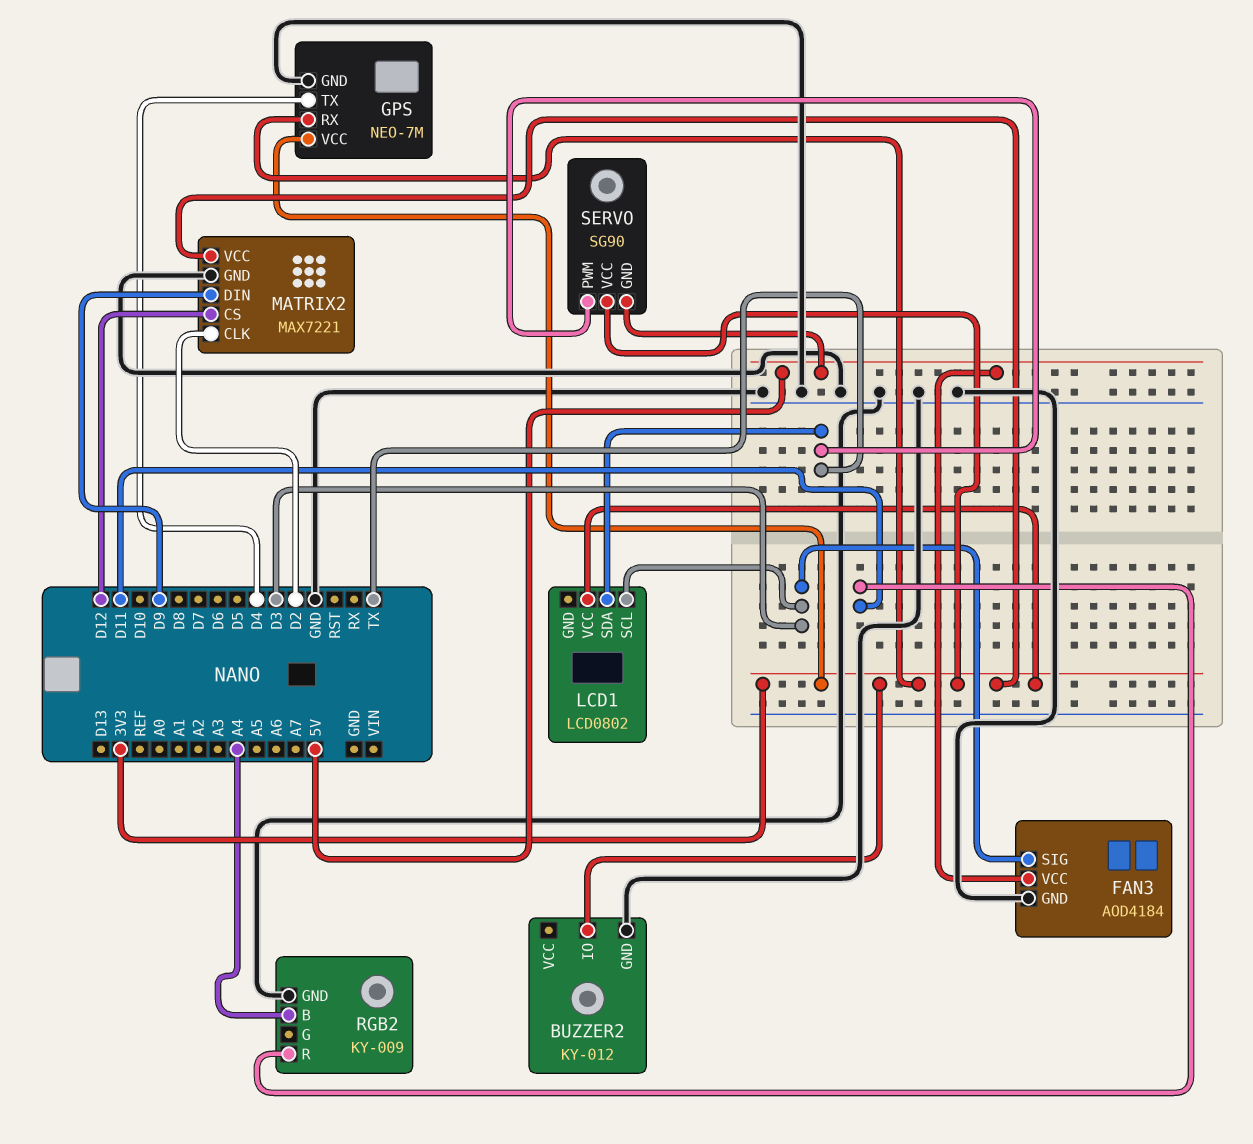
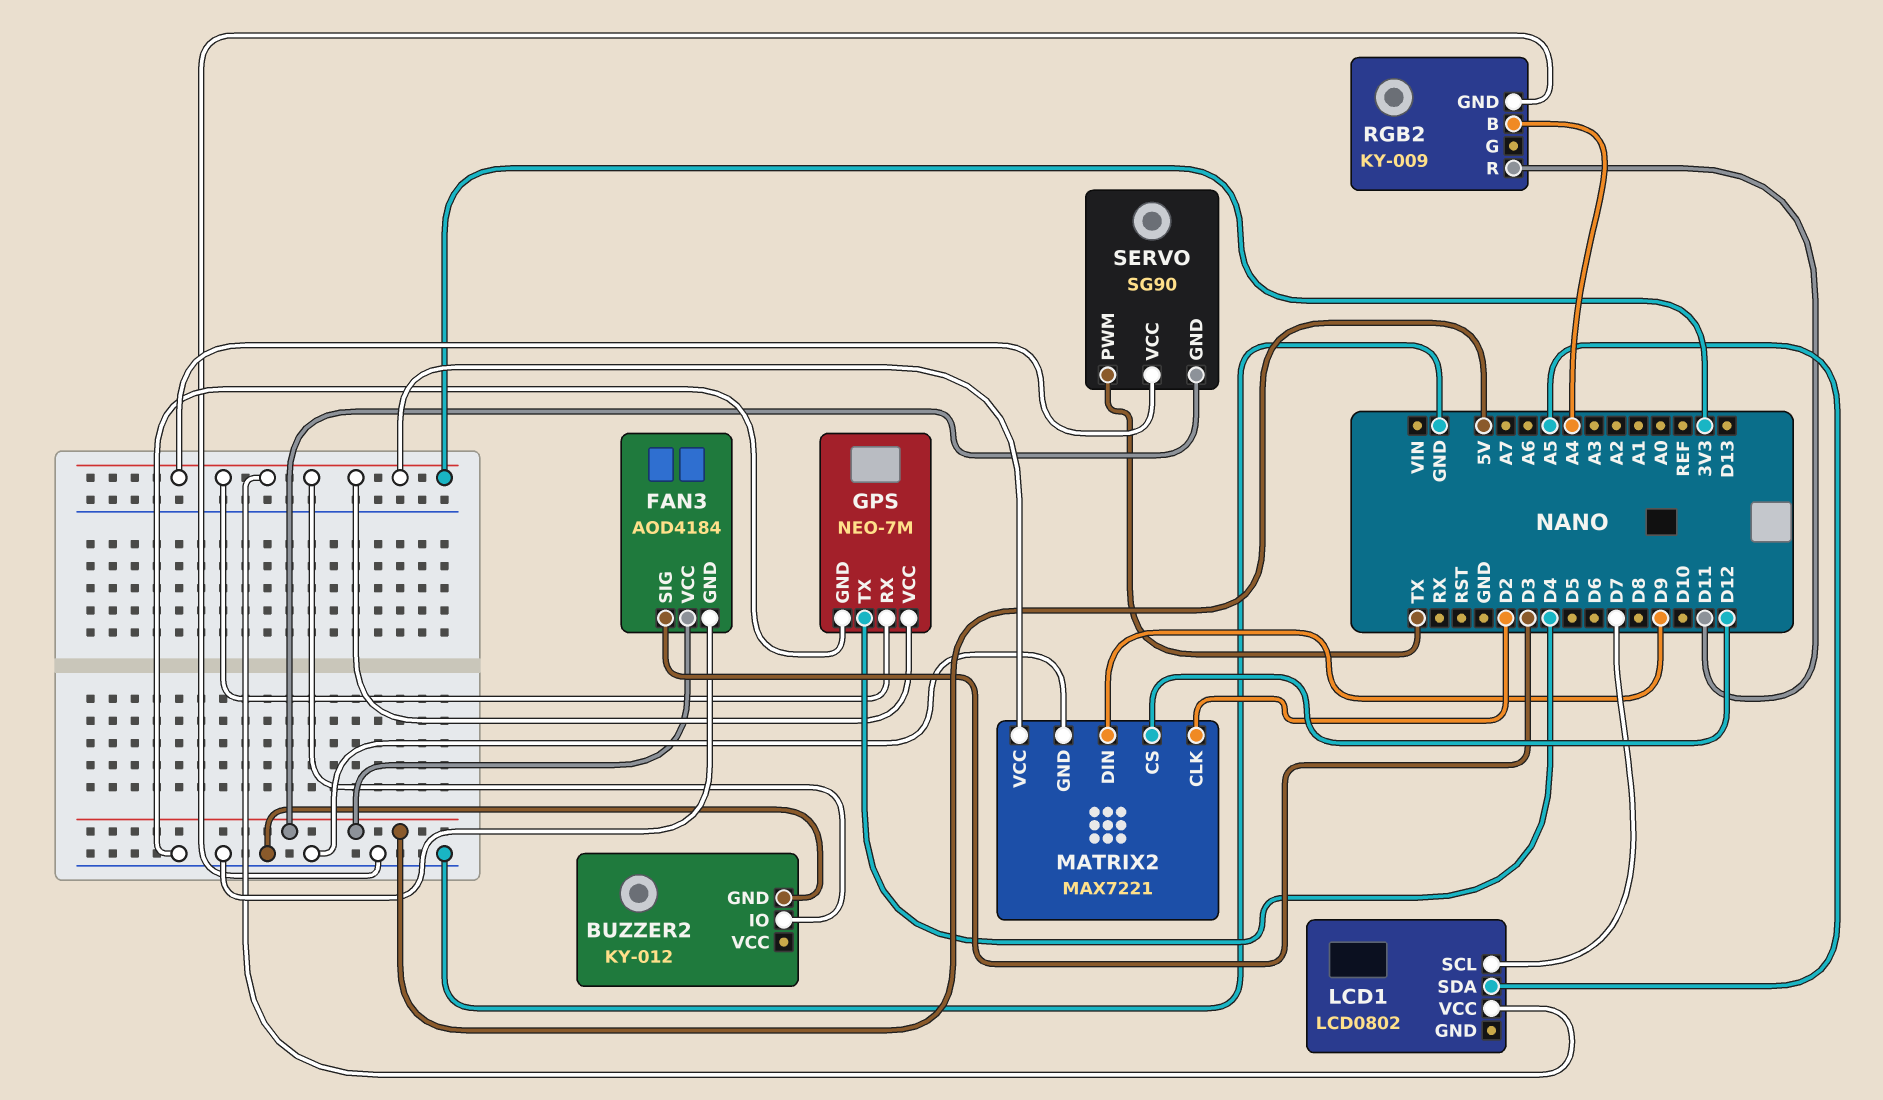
LCD1 pin SCL: D3 -> D7
LCD1 pin SDA: TX -> A5

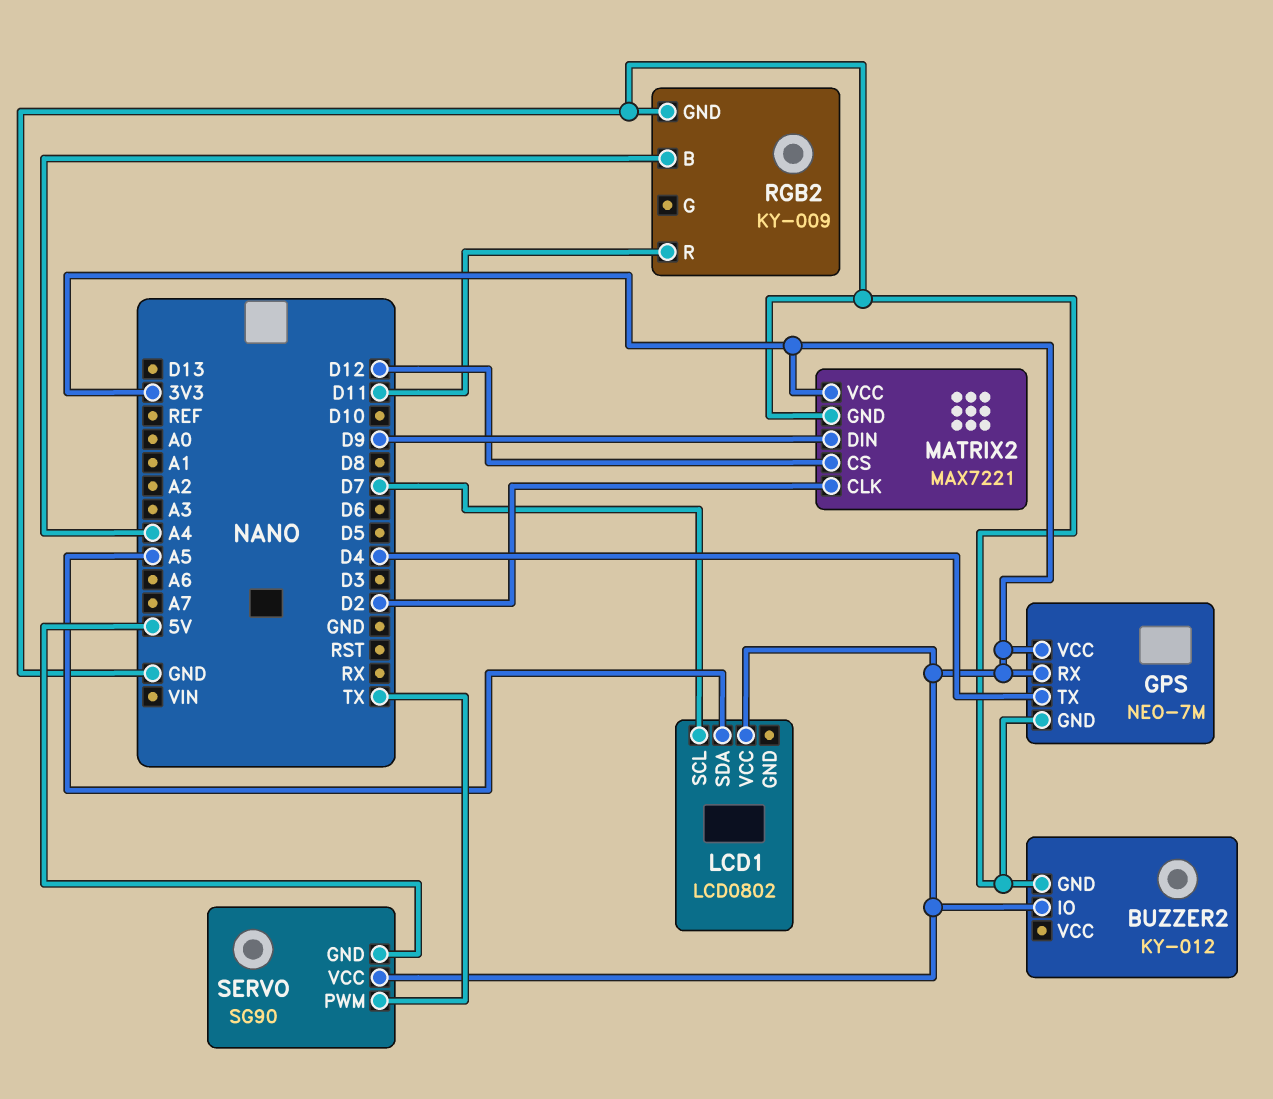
FAN3: AOD4184 -> none
FAN3 pin GND: GND -> none
FAN3 pin SIG: D3 -> none
FAN3 pin VCC: 5V -> none

